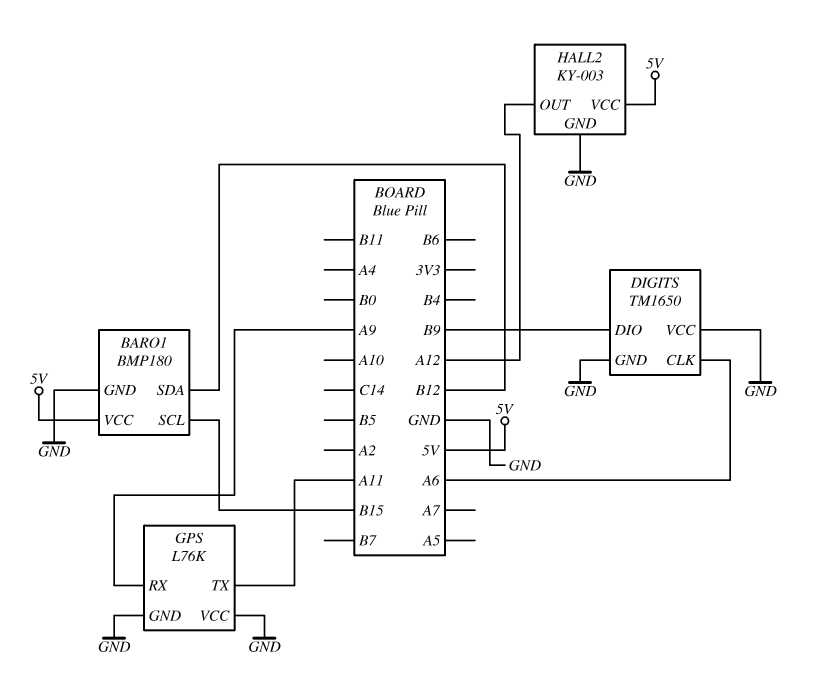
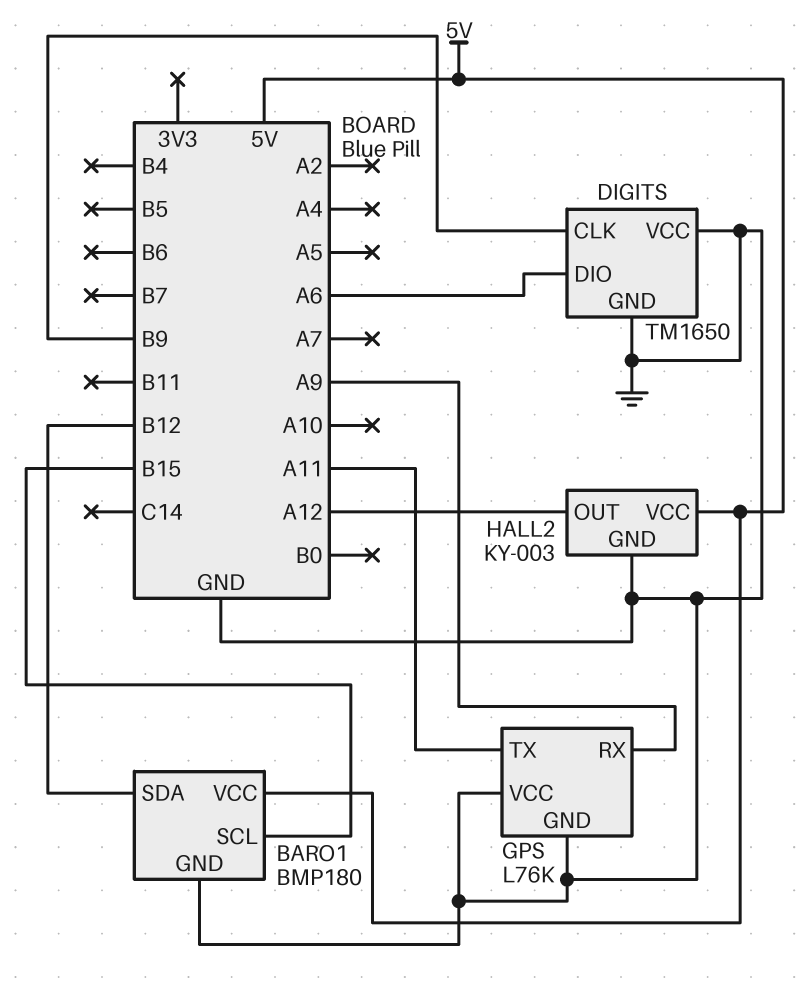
DIGITS pin CLK: A6 -> B9
DIGITS pin DIO: B9 -> A6

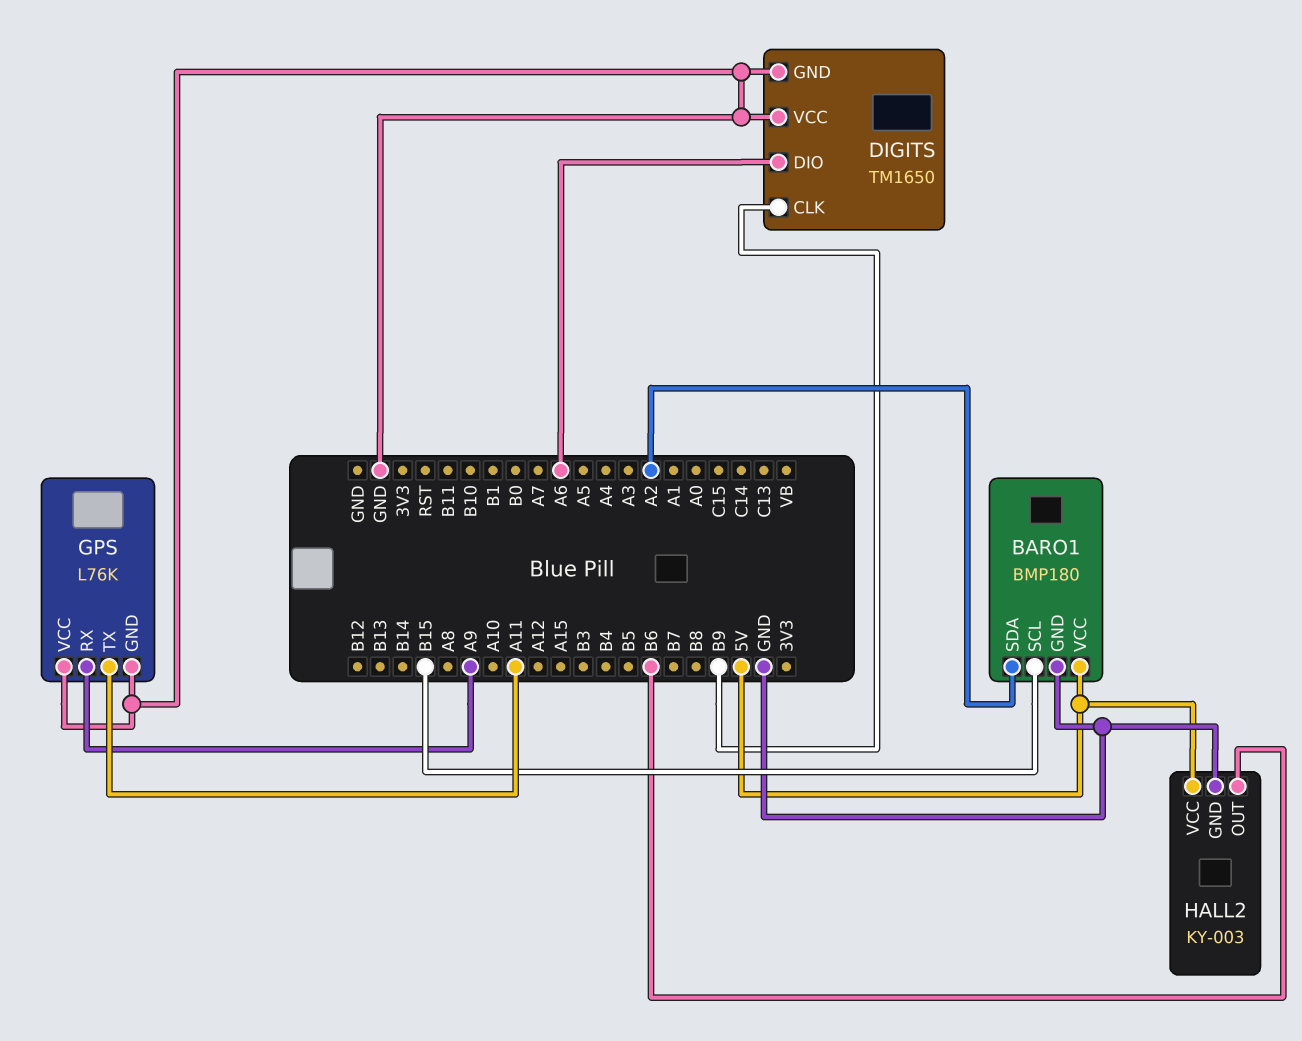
BARO1 pin SDA: B12 -> A2
HALL2 pin OUT: A12 -> B6

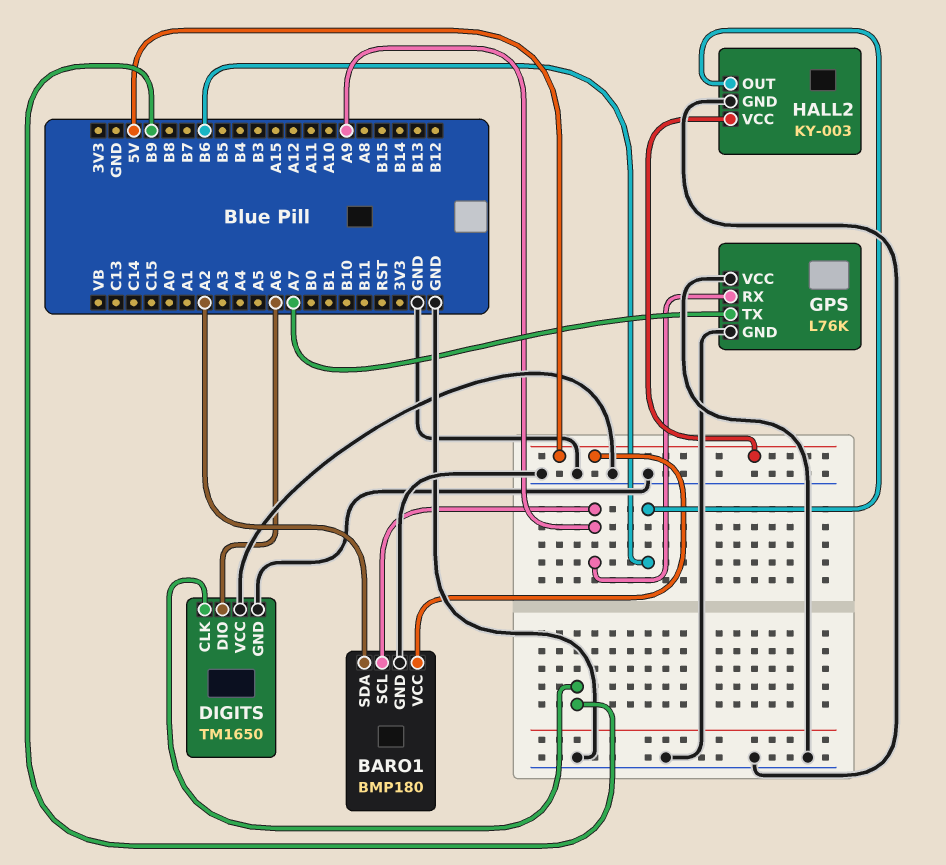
BARO1 pin SCL: B15 -> A9
GPS pin TX: A11 -> A7

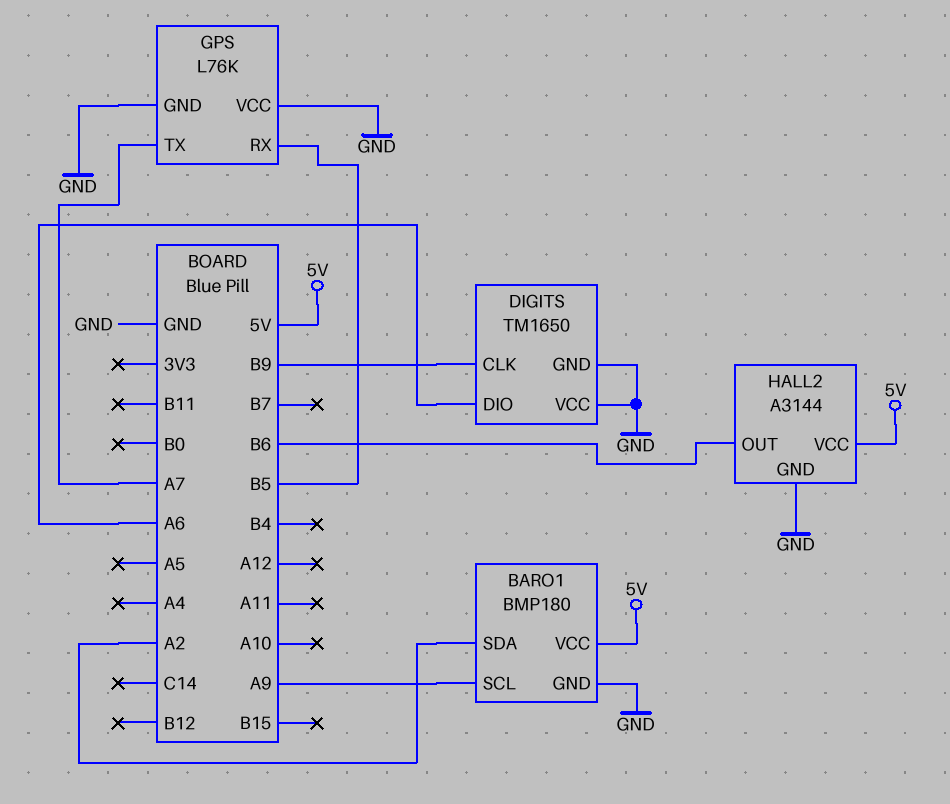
GPS pin RX: A9 -> B5
HALL2: KY-003 -> A3144

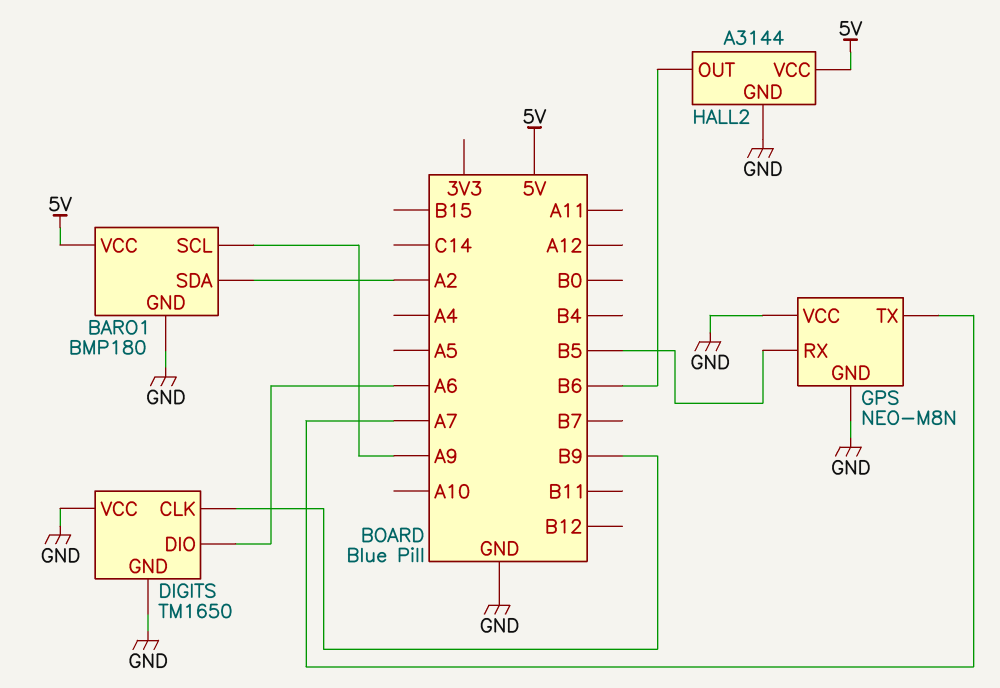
GPS: L76K -> NEO-M8N

